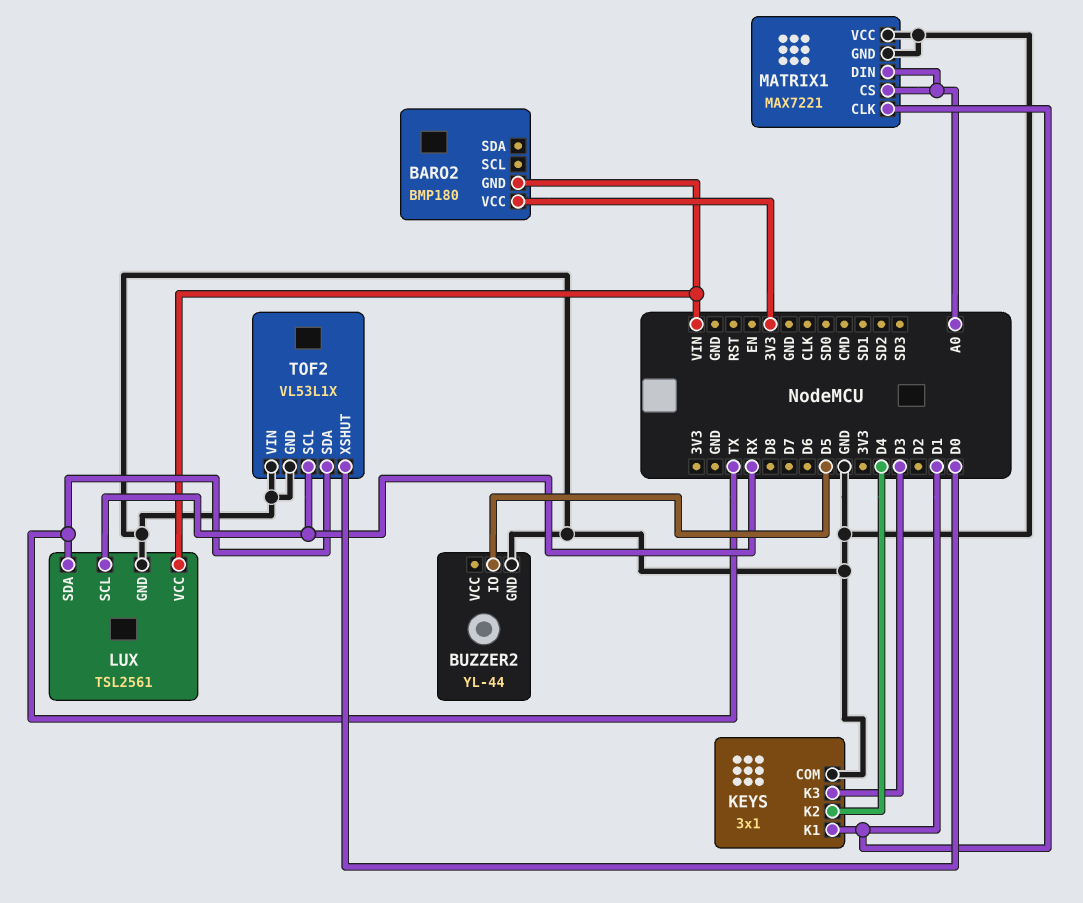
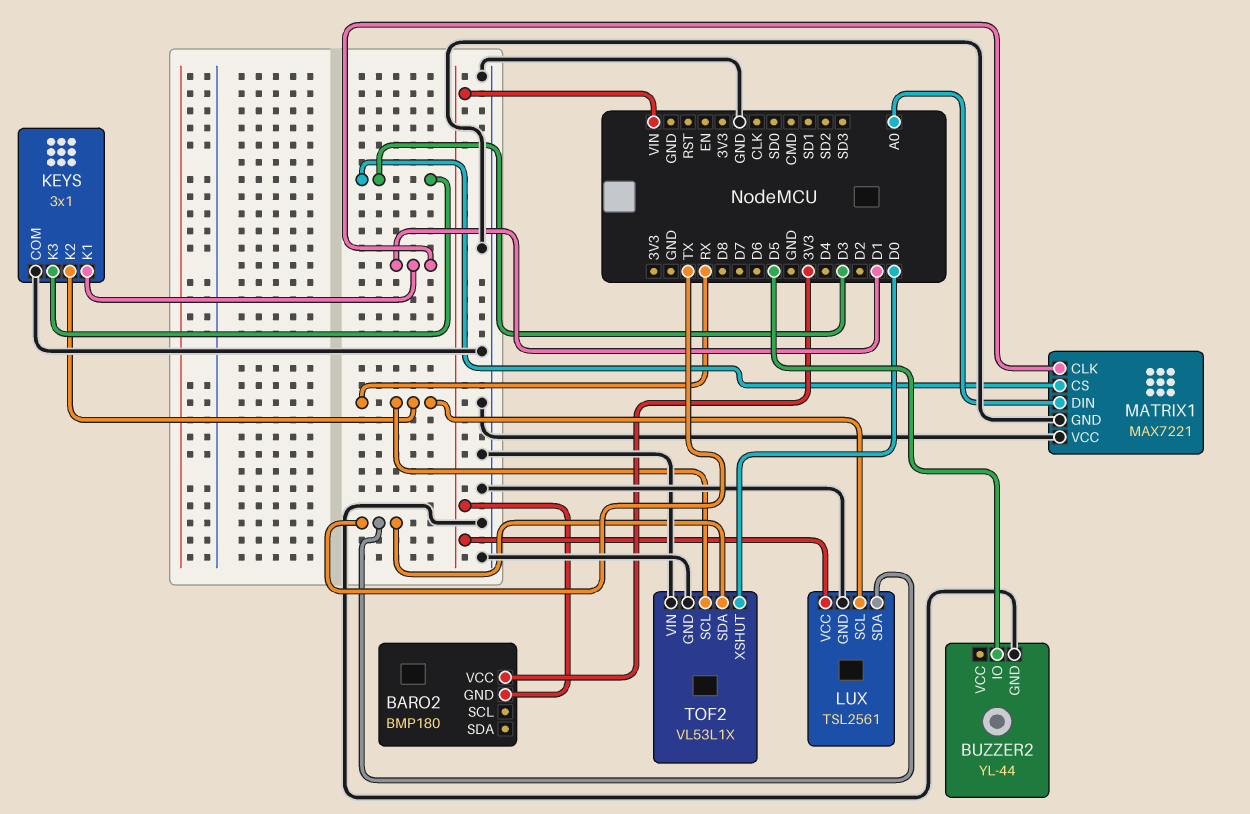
KEYS pin K2: D4 -> RX
MATRIX1 pin CS: A0 -> D3

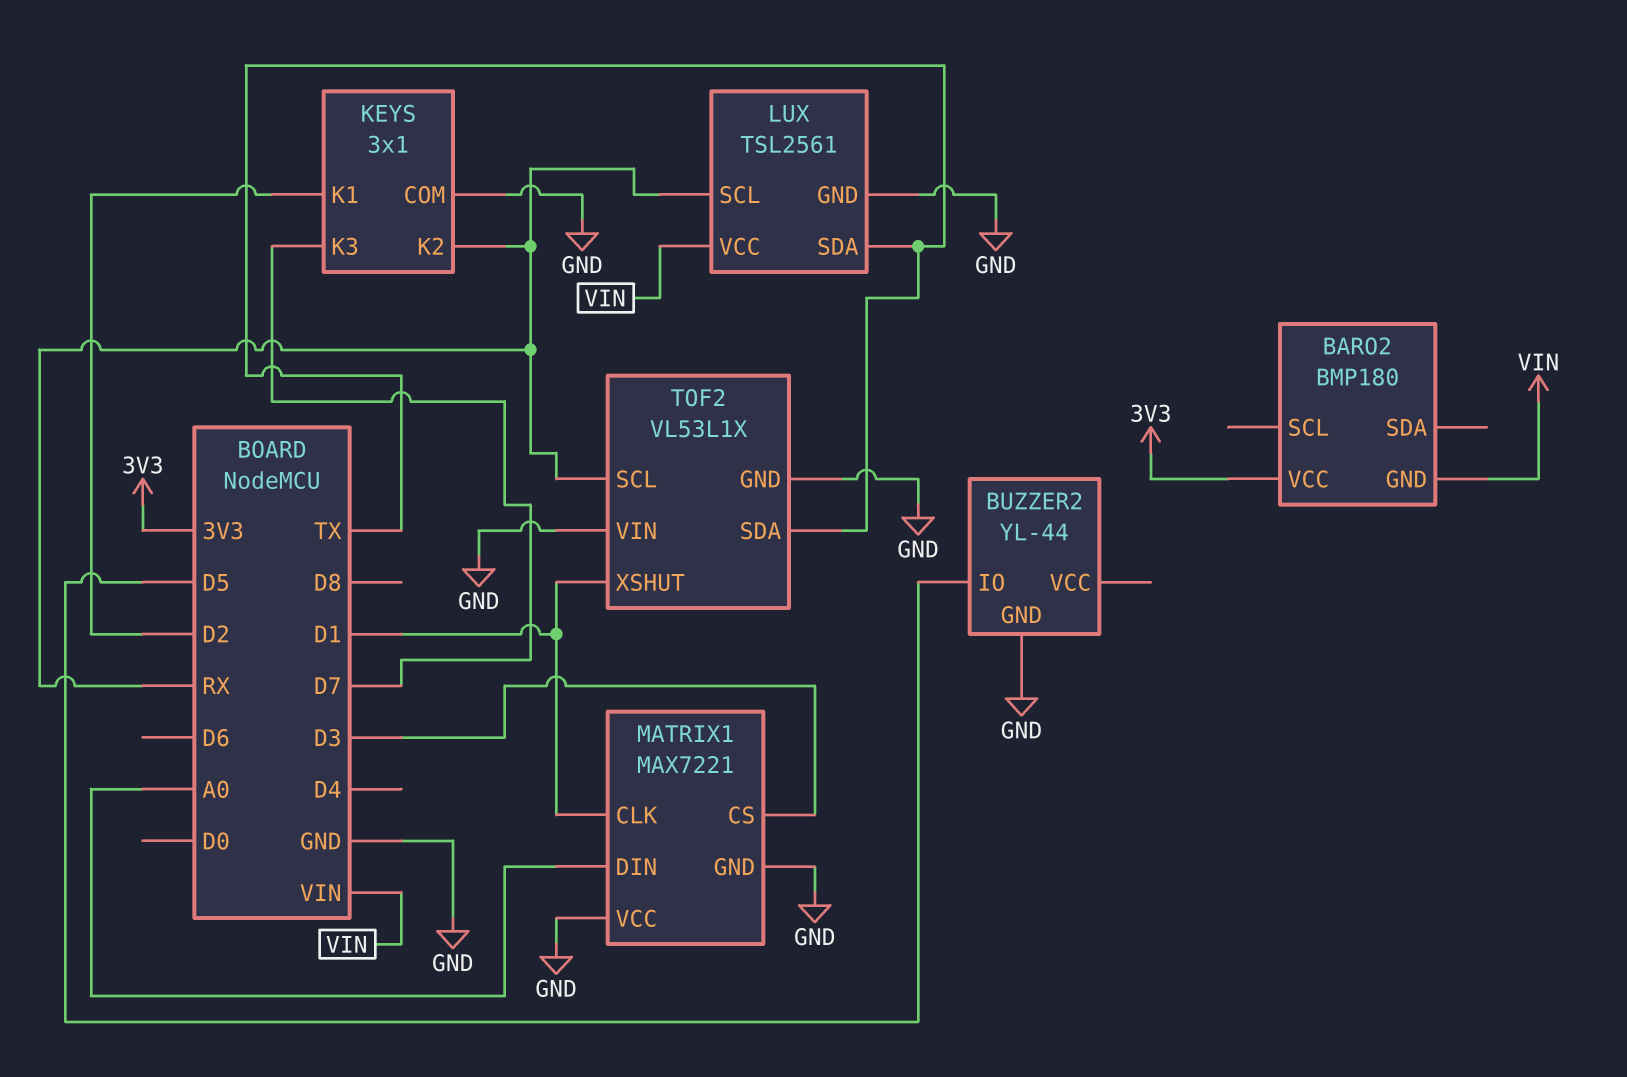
KEYS pin K1: D1 -> D2
KEYS pin K3: D3 -> D7
TOF2 pin XSHUT: D0 -> D1

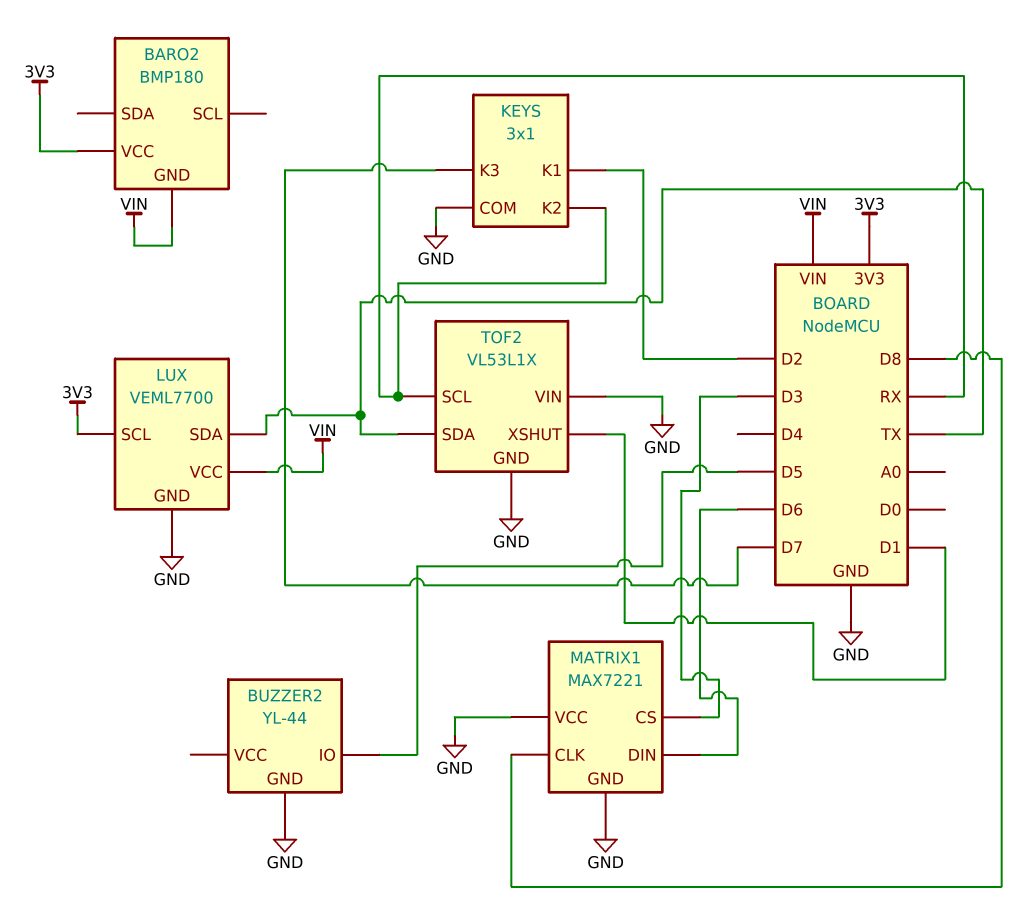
LUX: TSL2561 -> VEML7700
LUX pin SCL: RX -> 3V3
MATRIX1 pin CLK: D1 -> D8
MATRIX1 pin DIN: A0 -> D6

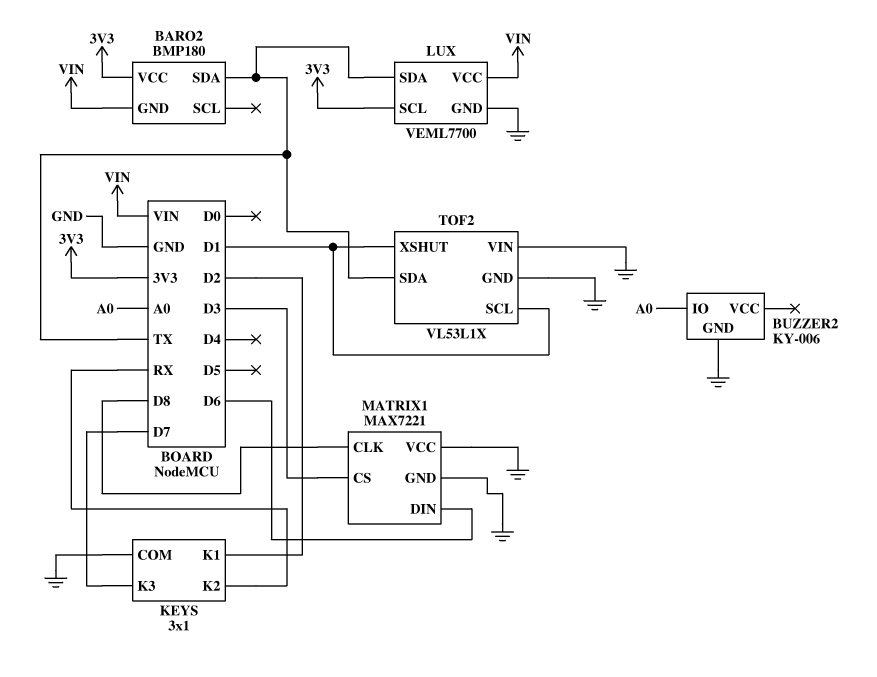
BARO2 pin SDA: none -> TX
BUZZER2: YL-44 -> KY-006
BUZZER2 pin IO: D5 -> A0
TOF2 pin SCL: RX -> D1

